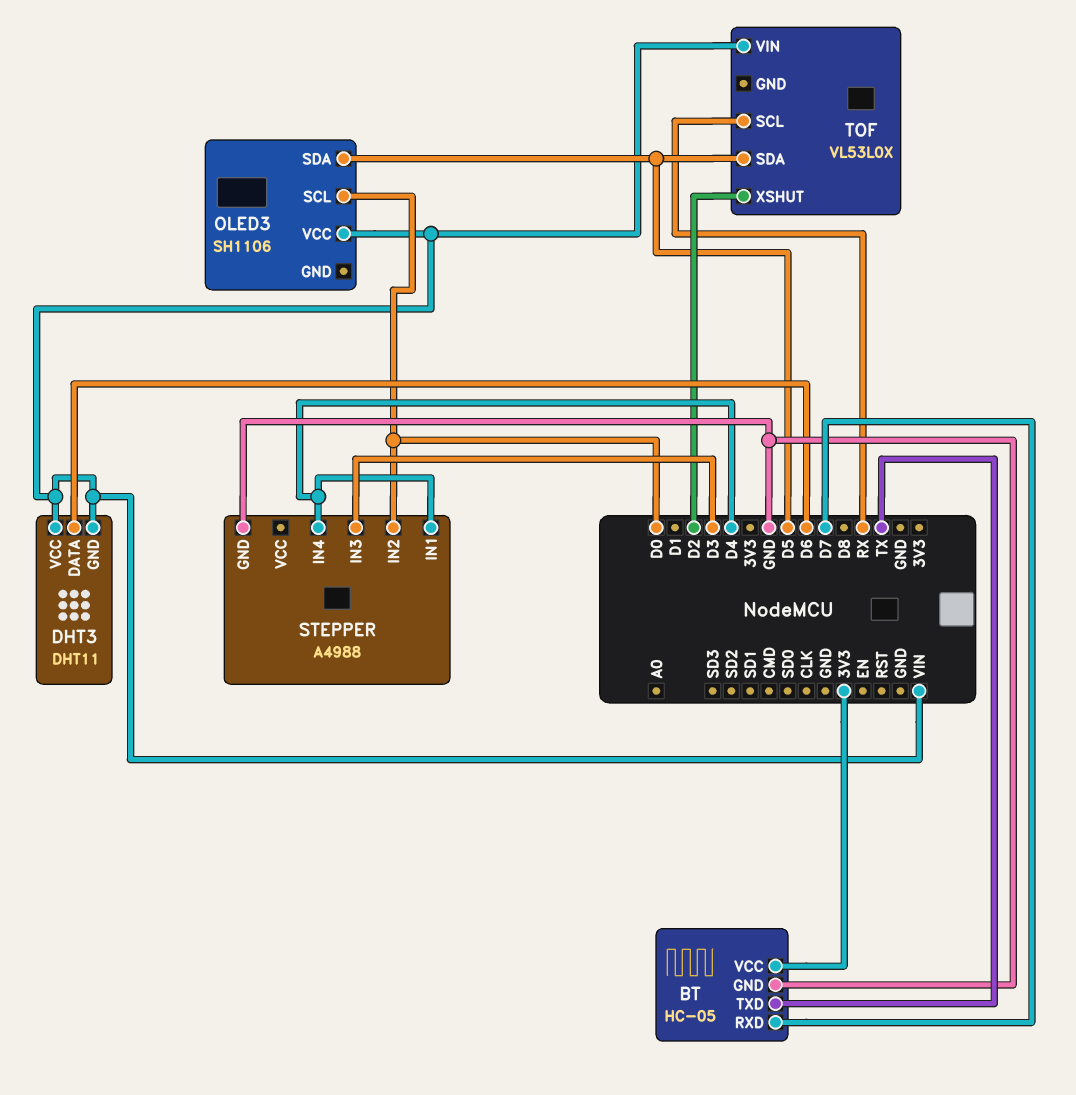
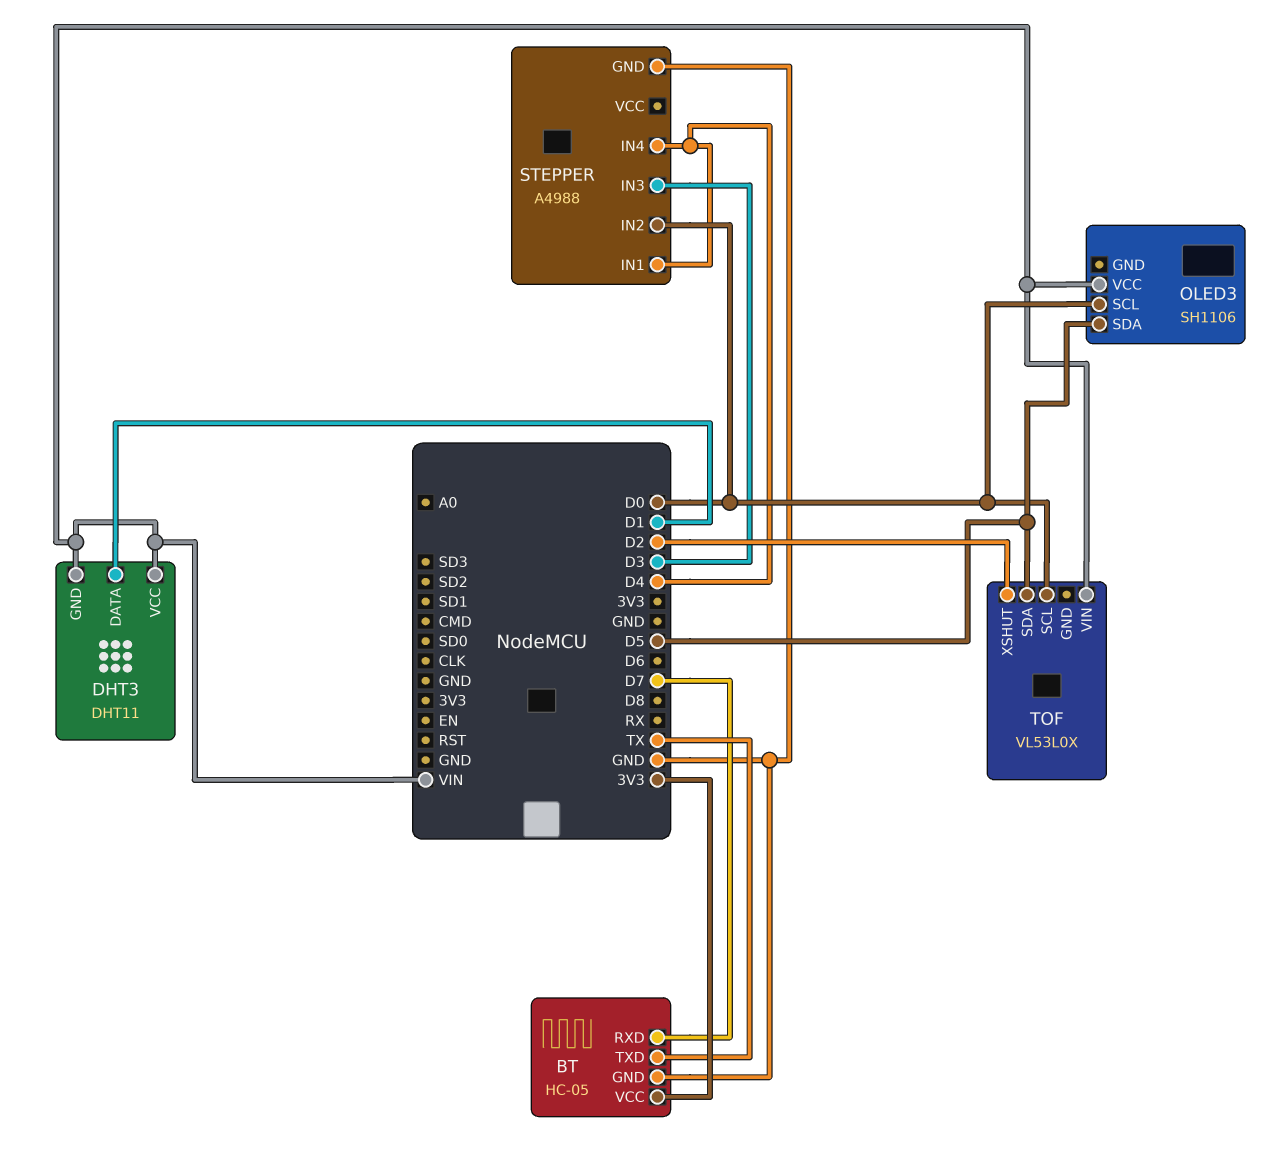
DHT3 pin DATA: D6 -> D1
TOF pin SCL: RX -> D0

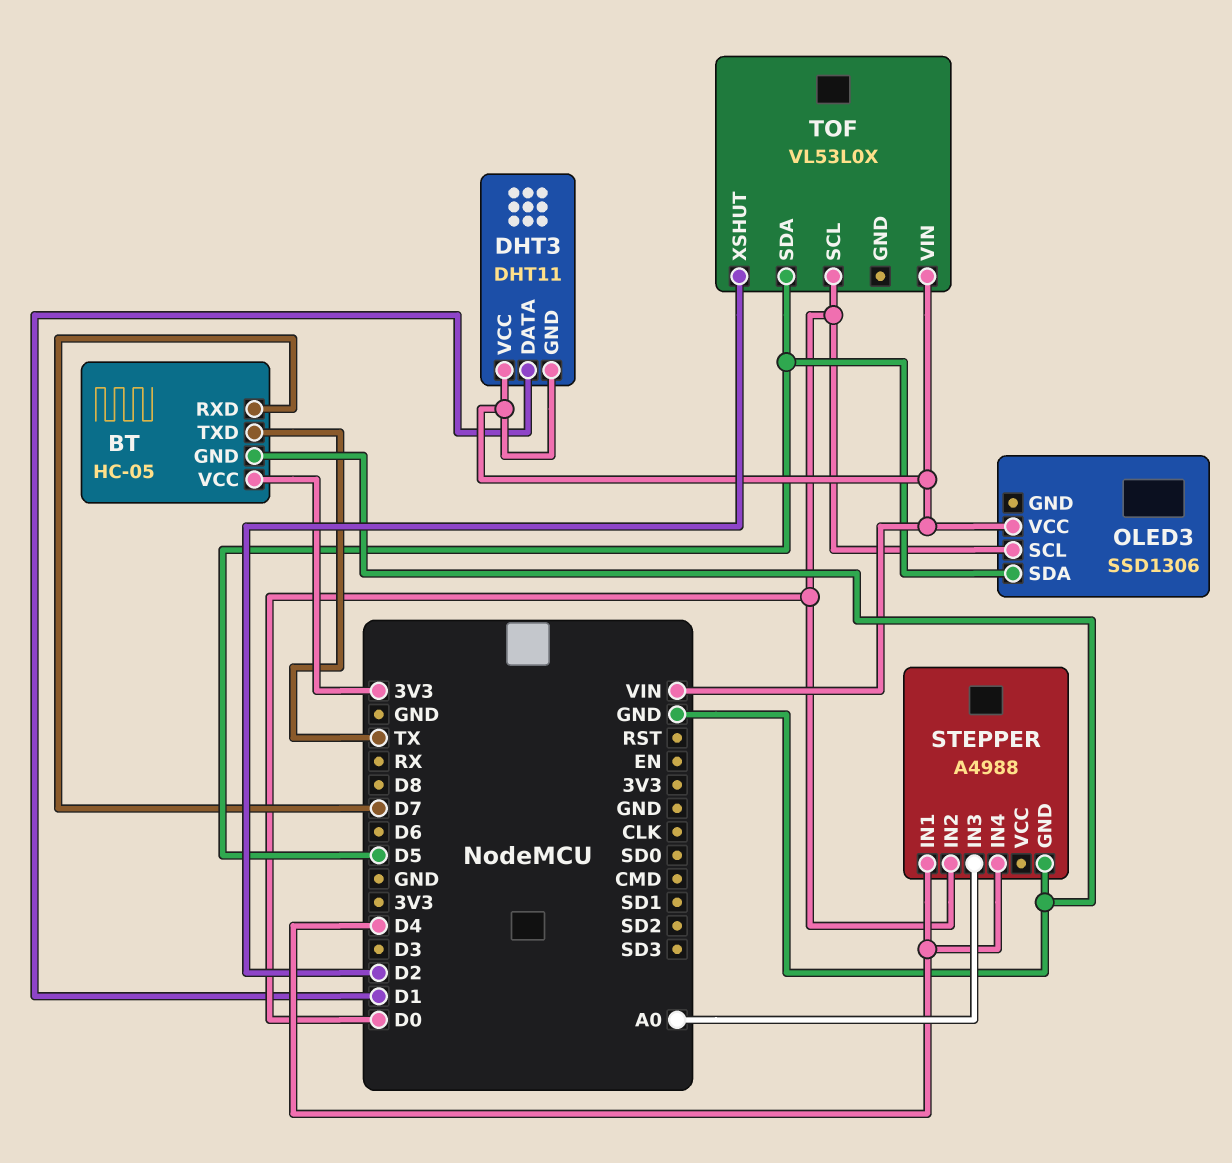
OLED3: SH1106 -> SSD1306
STEPPER pin IN3: D3 -> A0

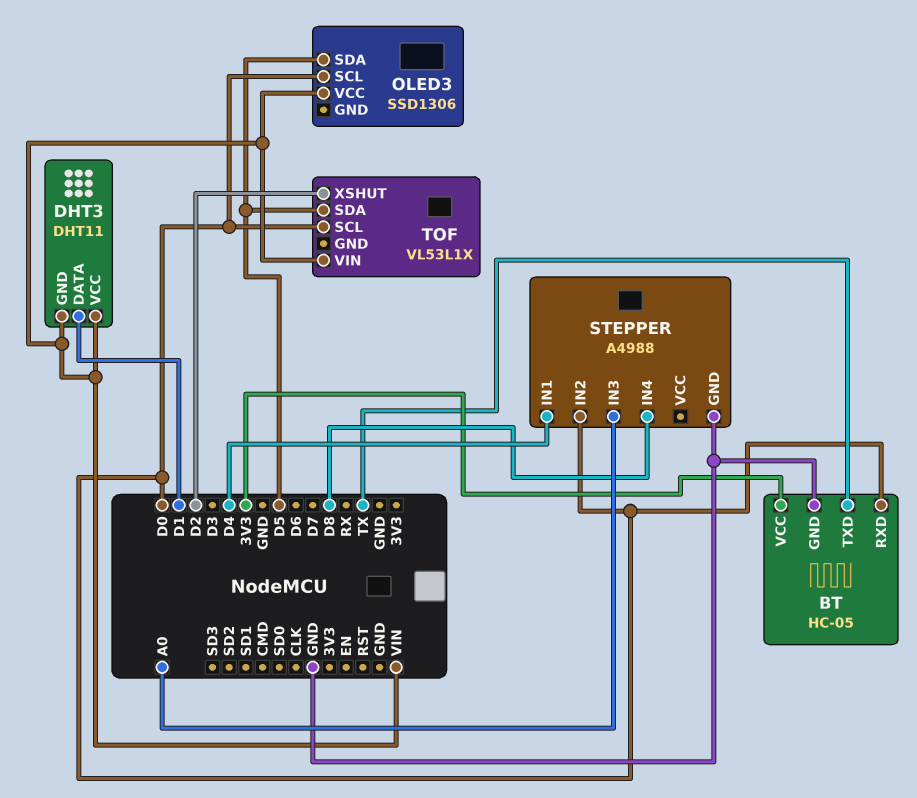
BT pin RXD: D7 -> D0
STEPPER pin IN4: D4 -> D8
TOF: VL53L0X -> VL53L1X

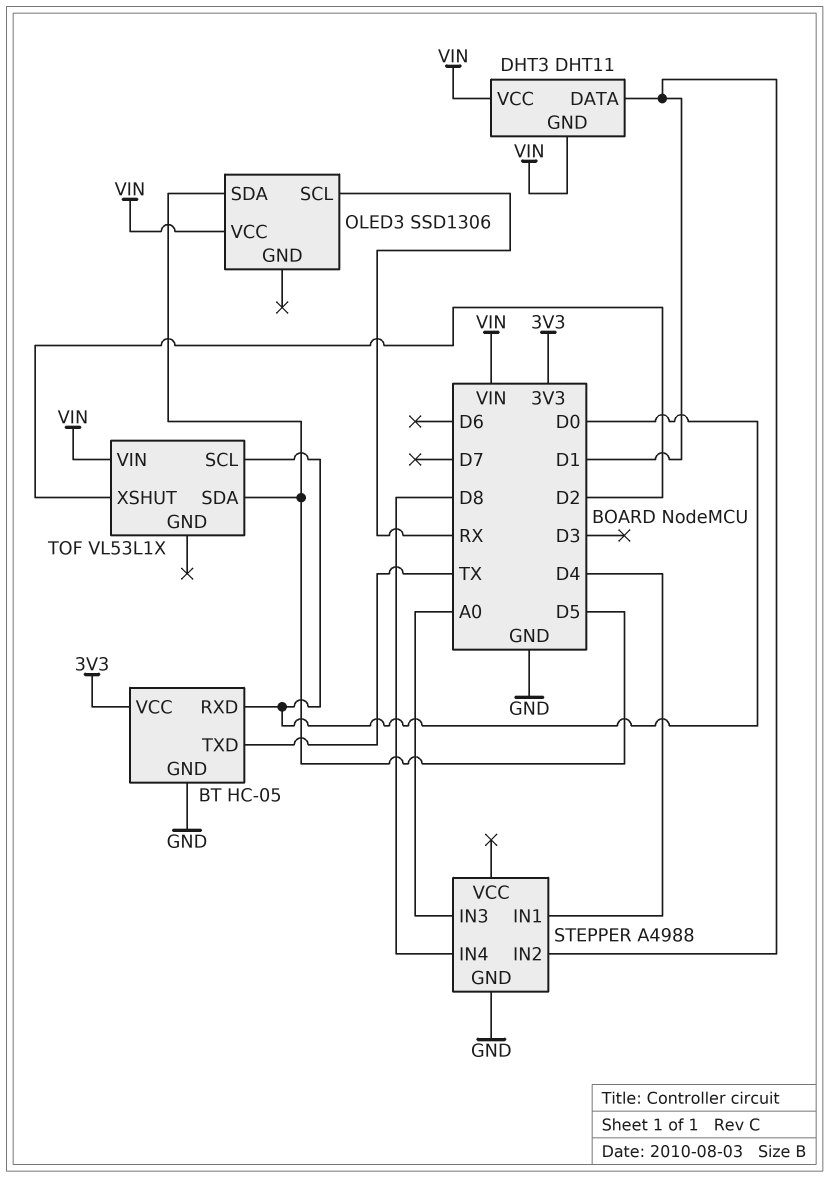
OLED3 pin SCL: D0 -> RX
STEPPER pin IN2: D0 -> D1

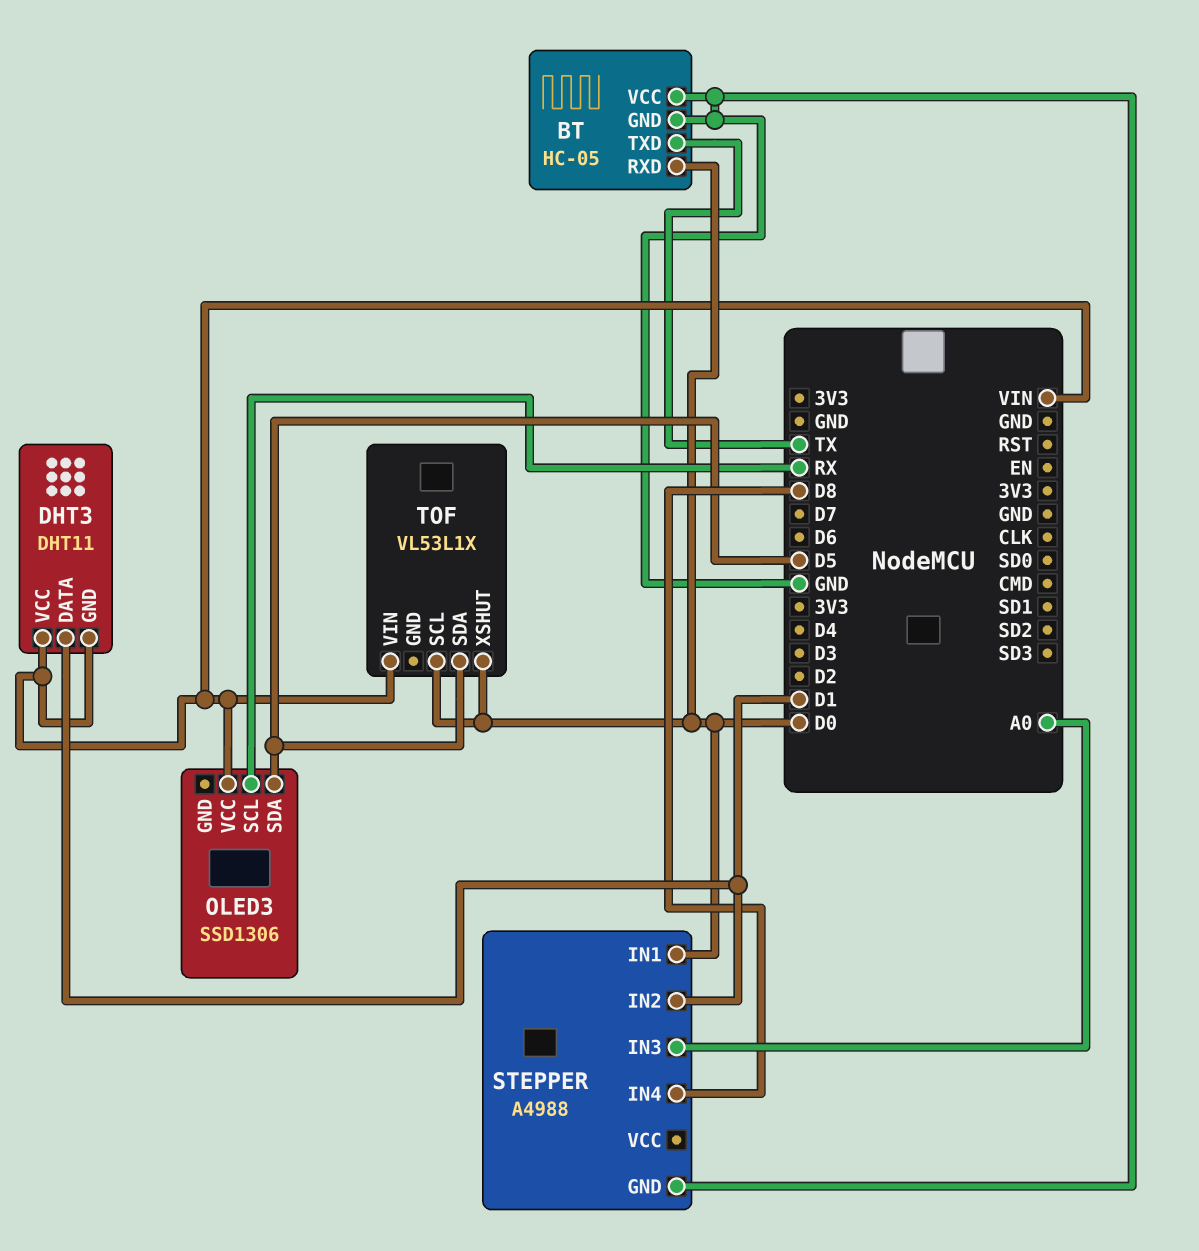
BT pin VCC: 3V3 -> GND
STEPPER pin IN1: D4 -> D0
TOF pin XSHUT: D2 -> D0

